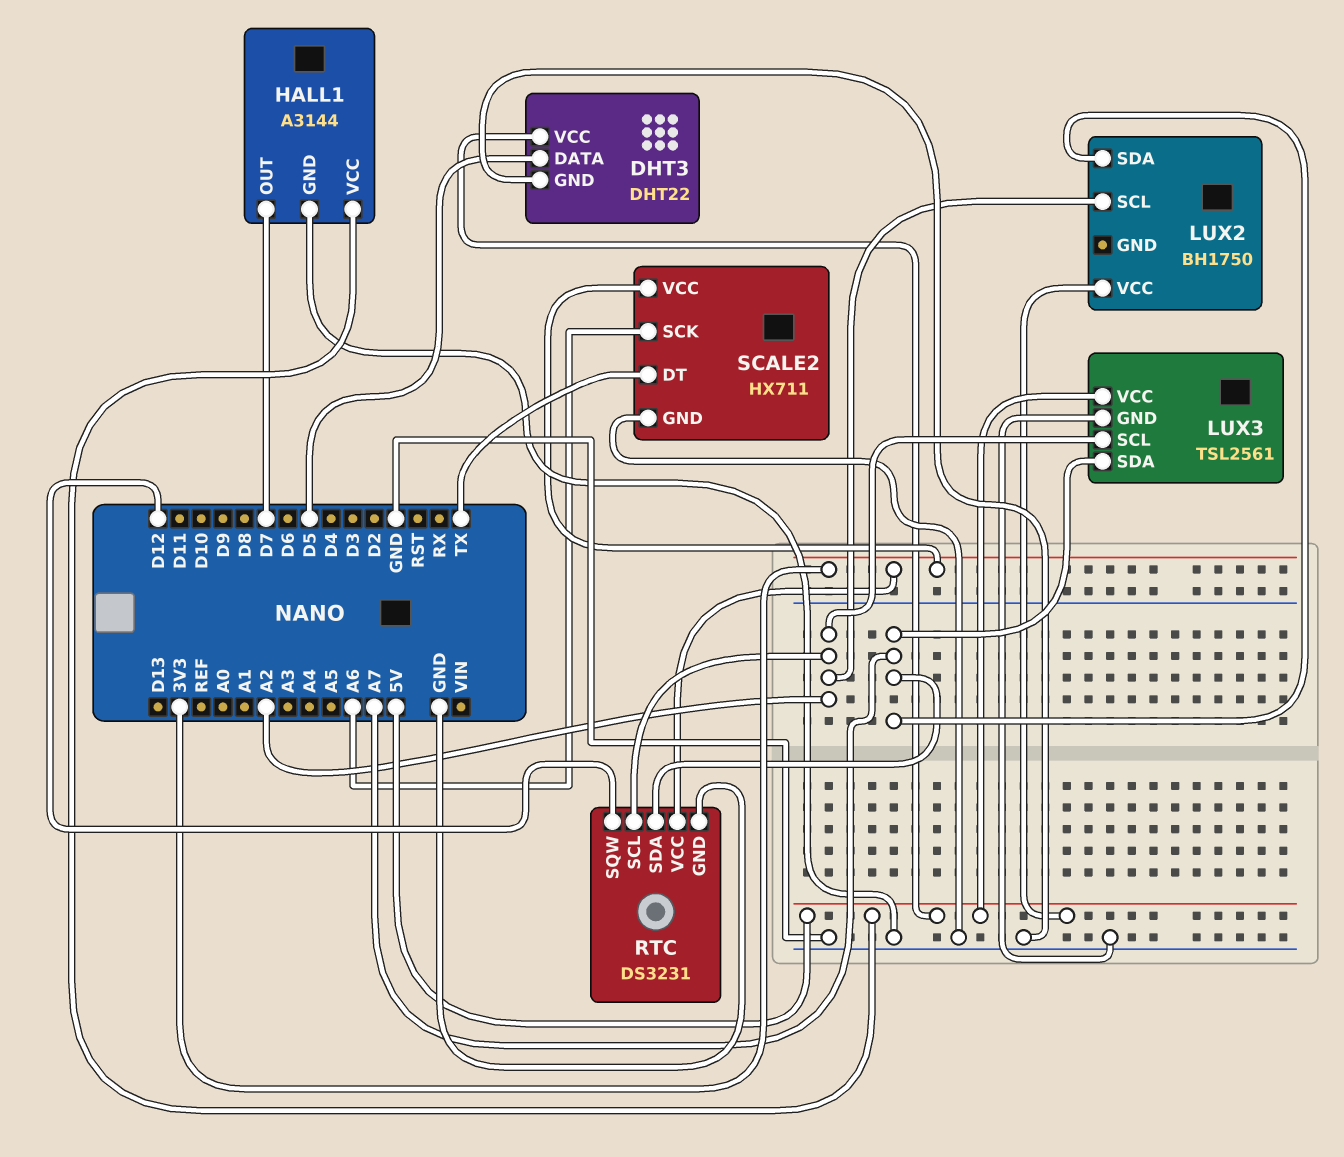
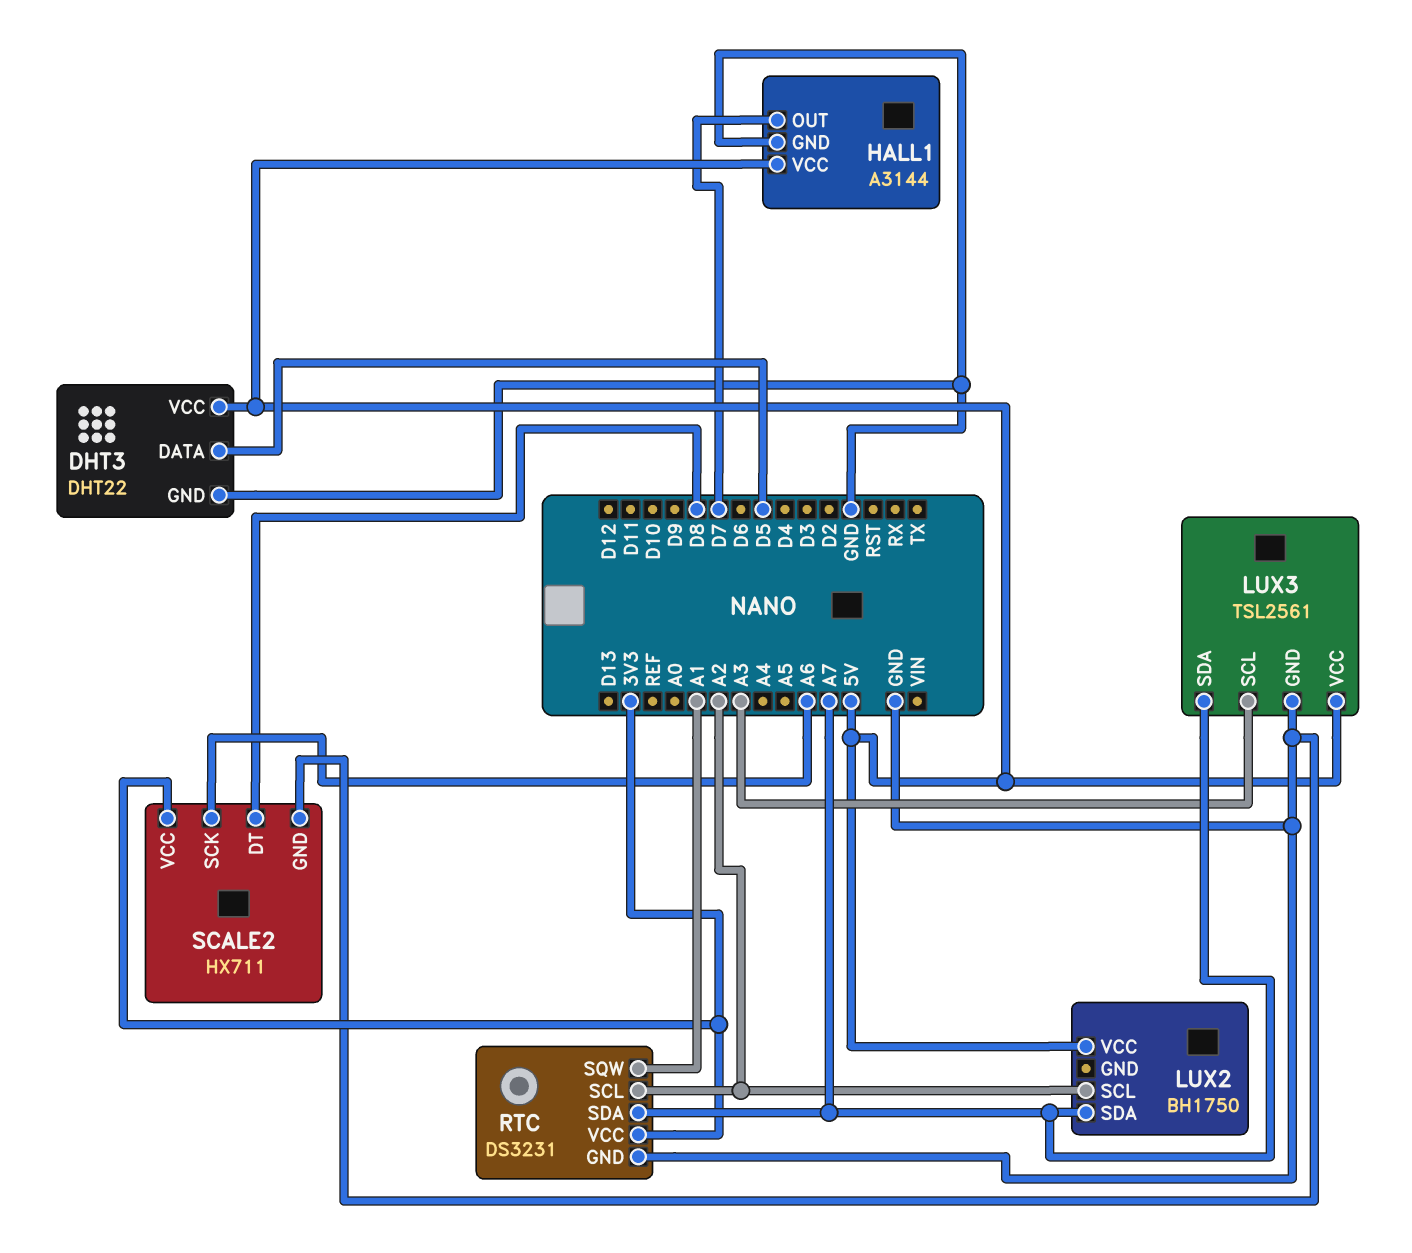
LUX3 pin SCL: A2 -> A3
RTC pin SQW: D12 -> A1
SCALE2 pin DT: TX -> D8

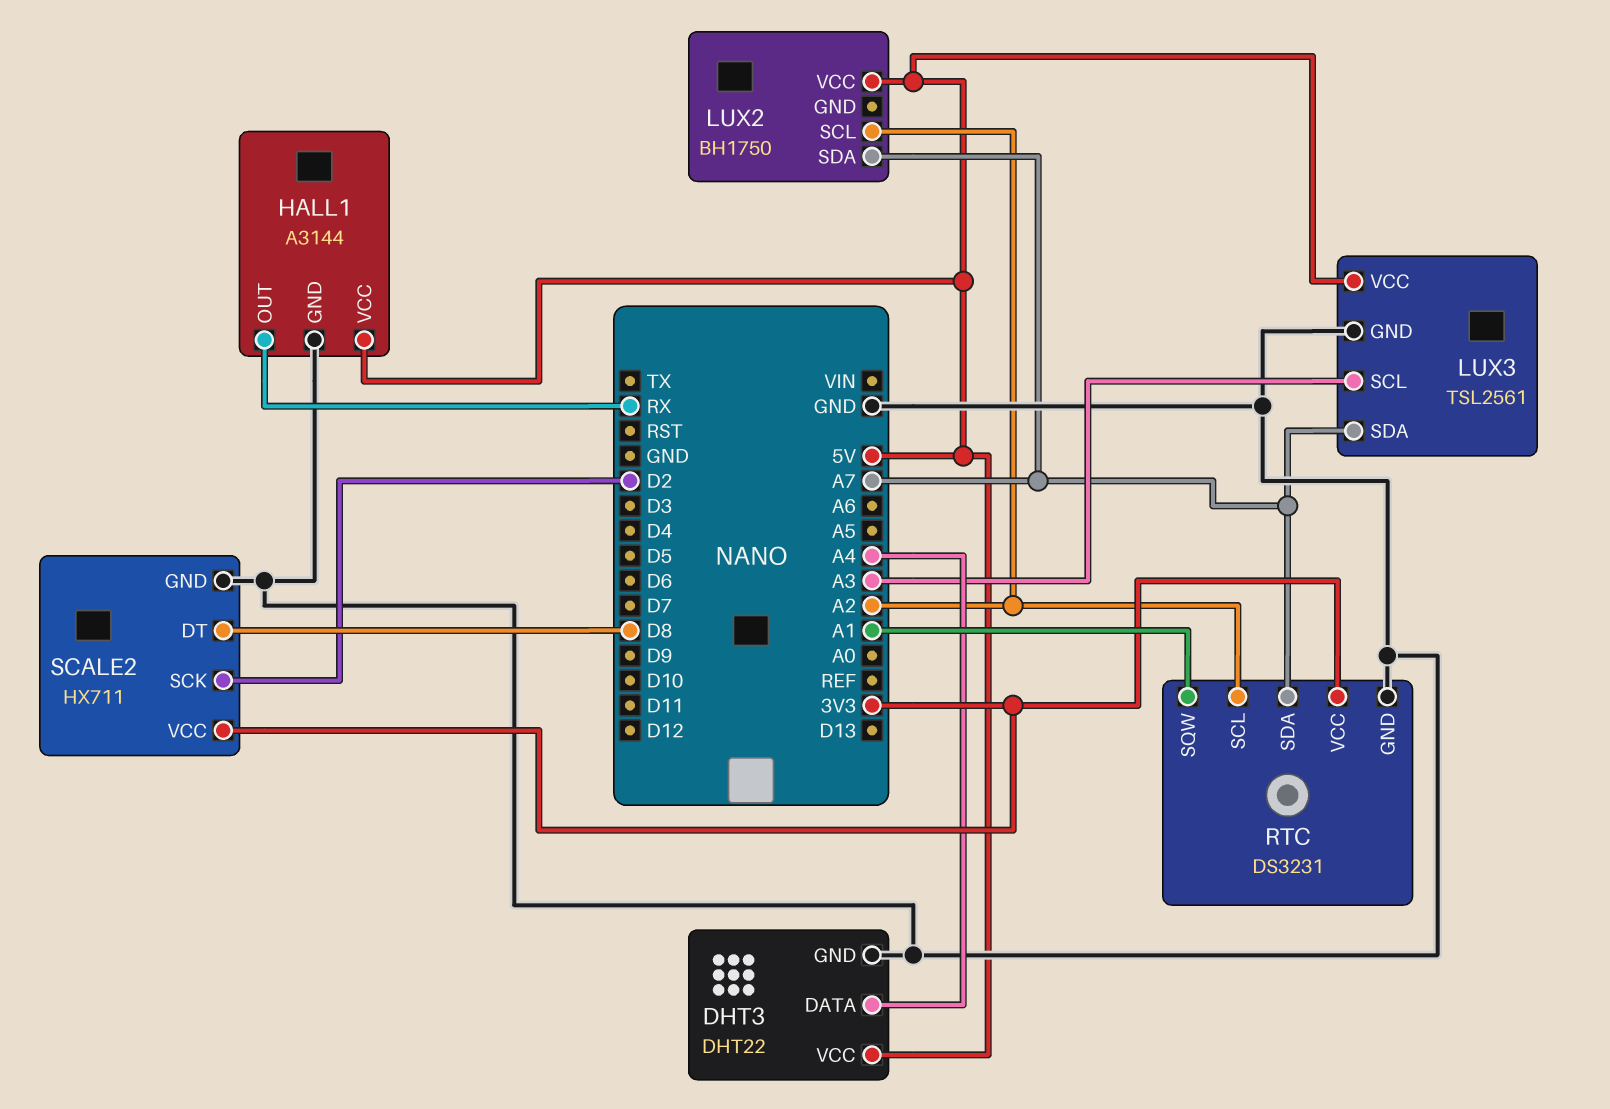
DHT3 pin DATA: D5 -> A4
HALL1 pin OUT: D7 -> RX
SCALE2 pin SCK: A6 -> D2

